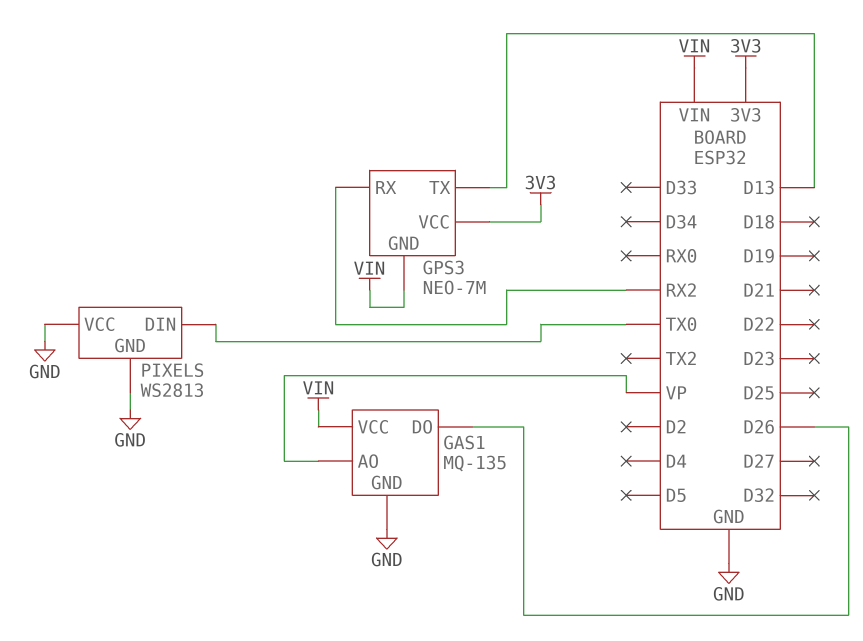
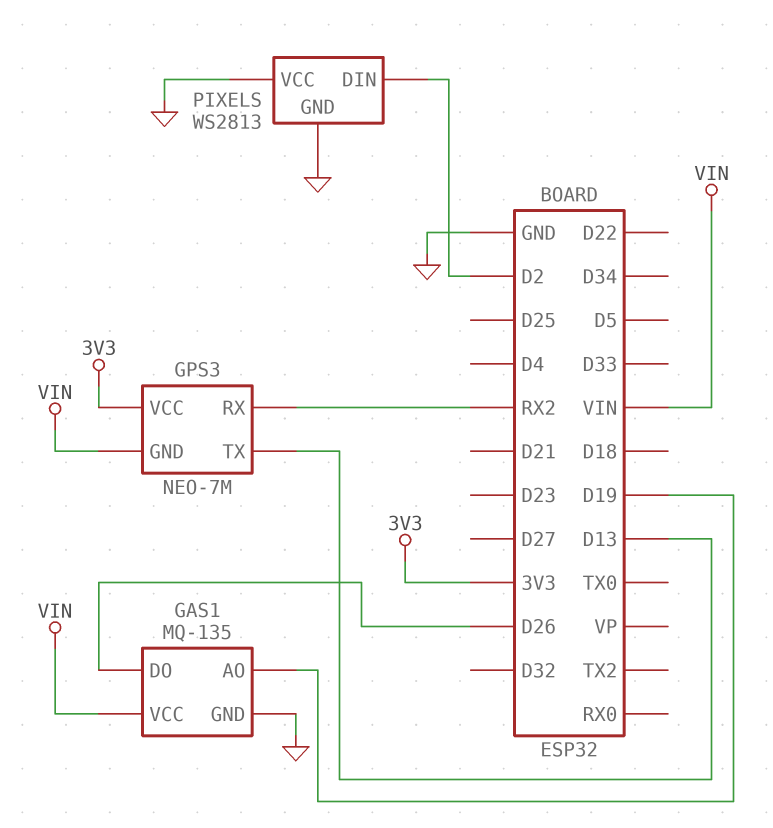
GAS1 pin AO: VP -> D19
PIXELS pin DIN: TX0 -> D2

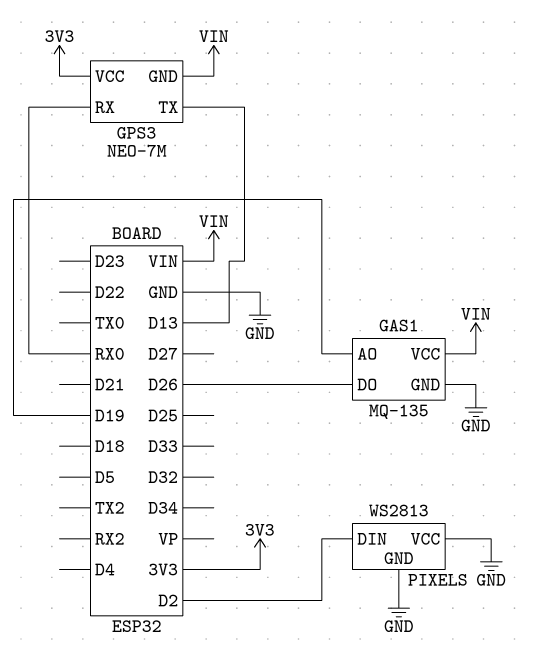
GPS3 pin RX: RX2 -> RX0

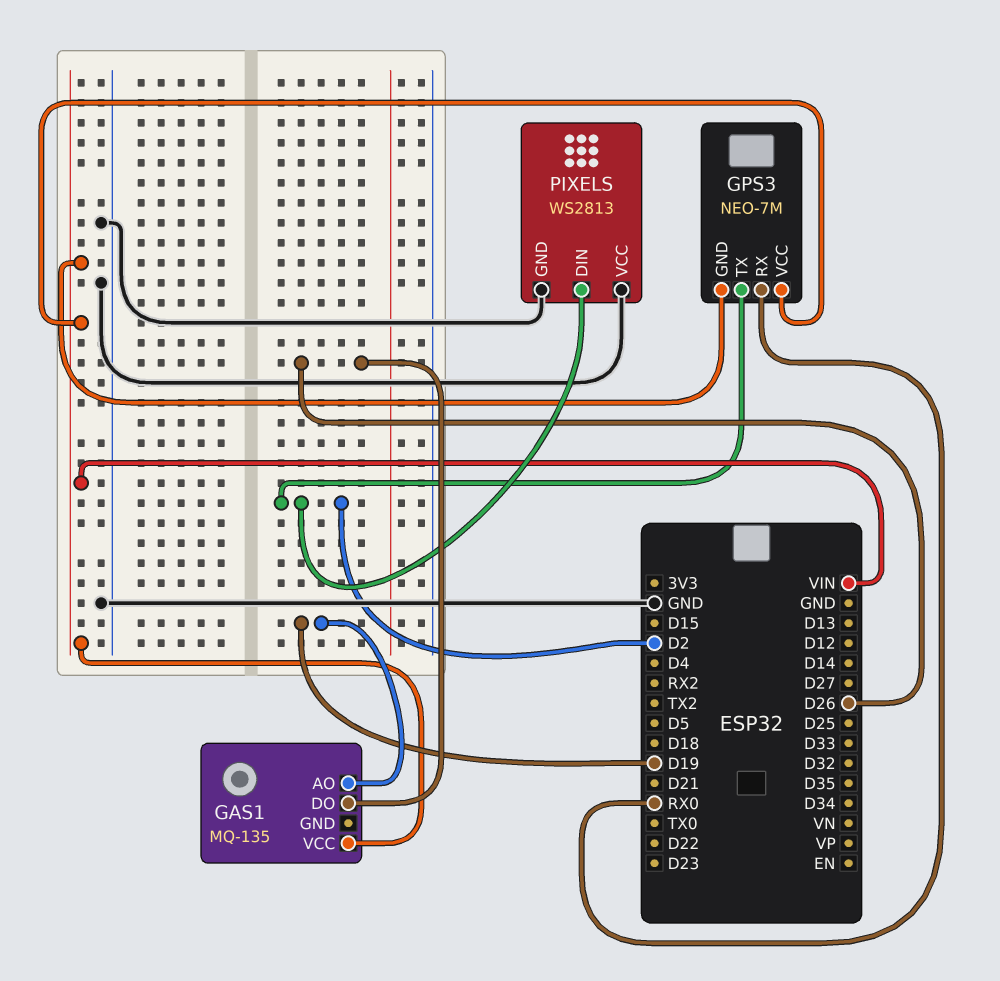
GAS1 pin GND: GND -> none
GPS3 pin TX: D13 -> D2
GPS3 pin VCC: 3V3 -> VIN

